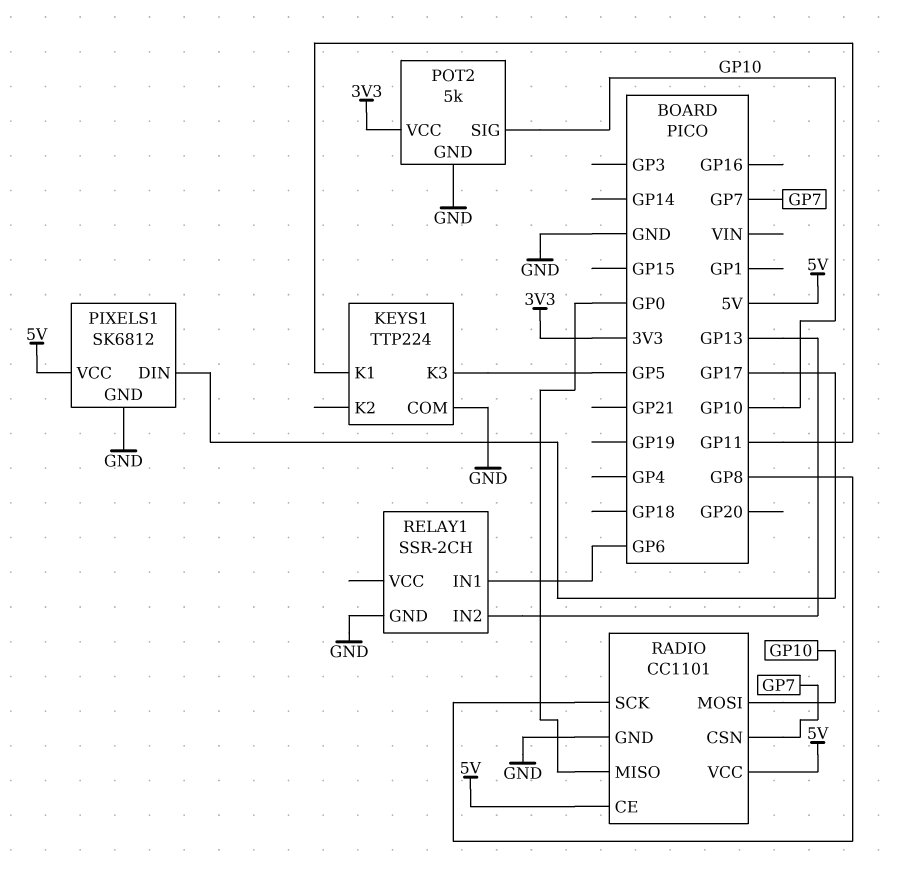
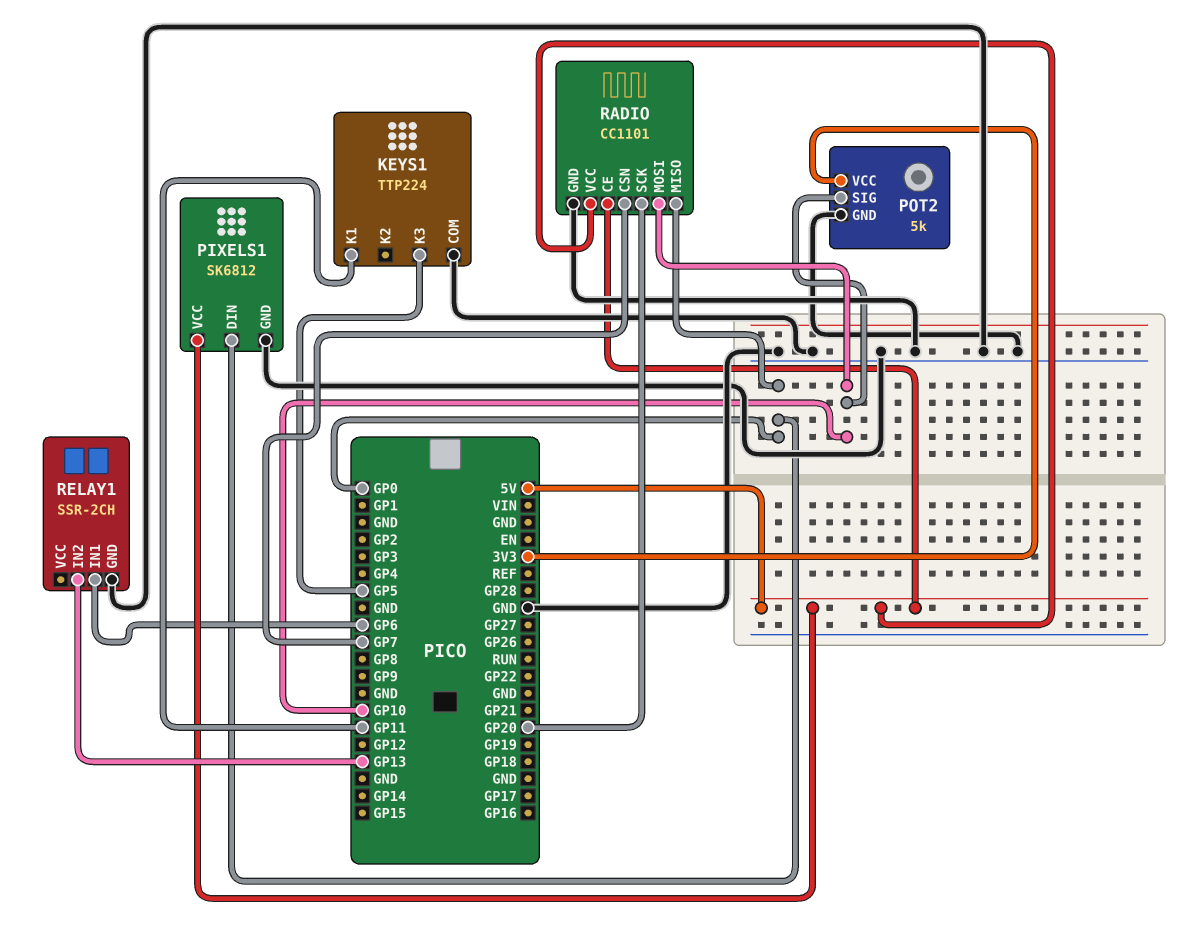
PIXELS1 pin DIN: GP17 -> GP0
RADIO pin SCK: GP8 -> GP20

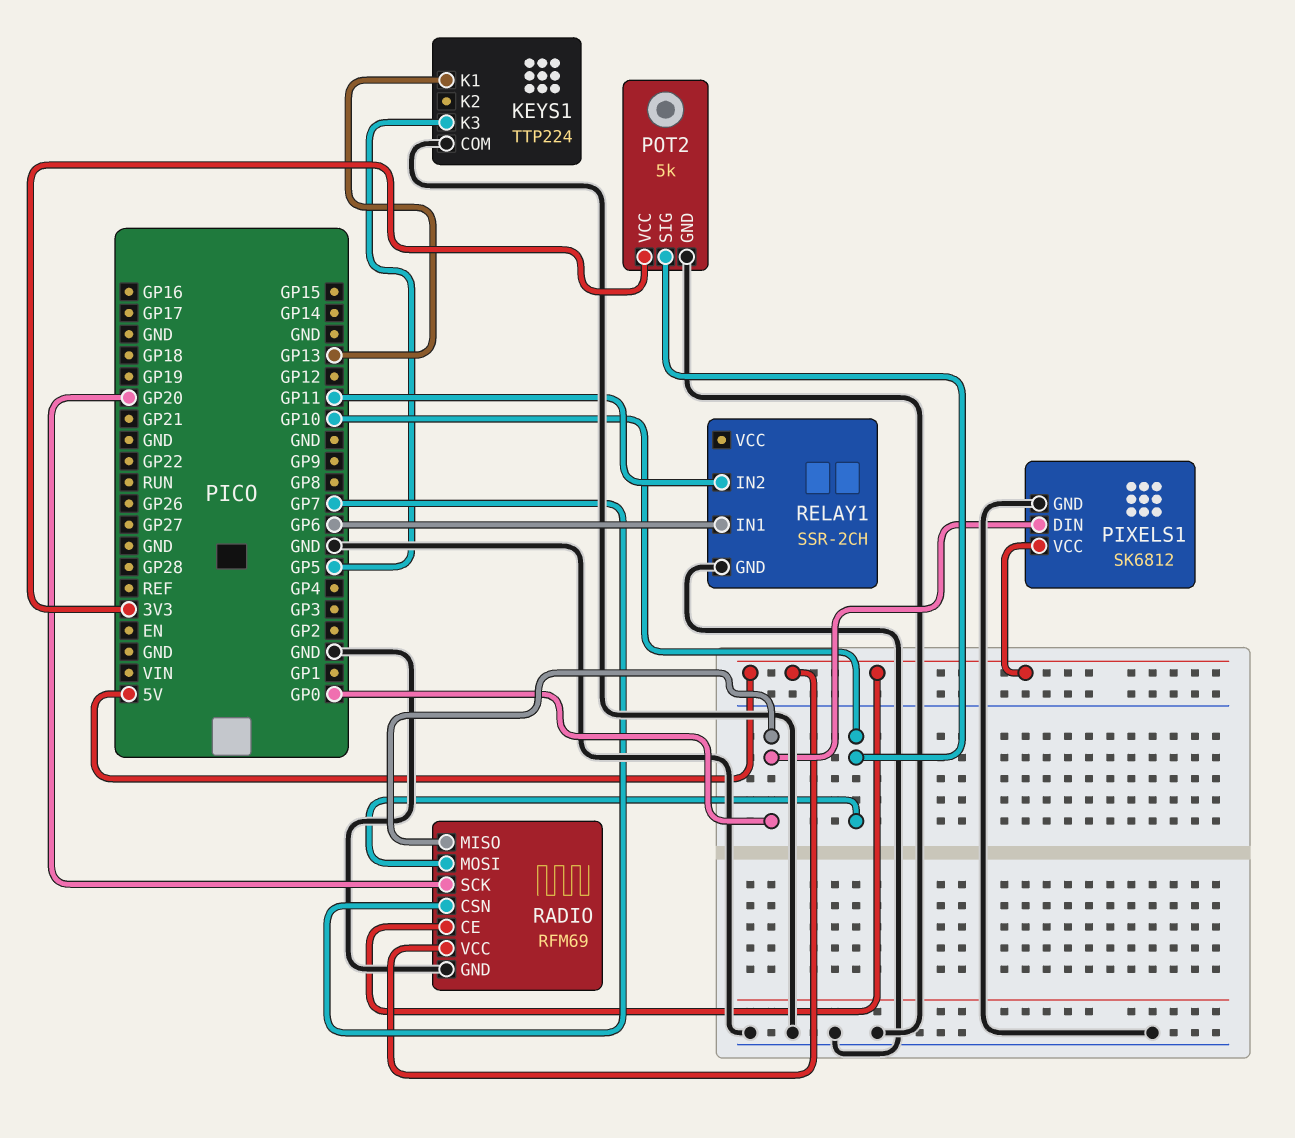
KEYS1 pin K1: GP11 -> GP13
RADIO: CC1101 -> RFM69
RELAY1 pin IN2: GP13 -> GP11

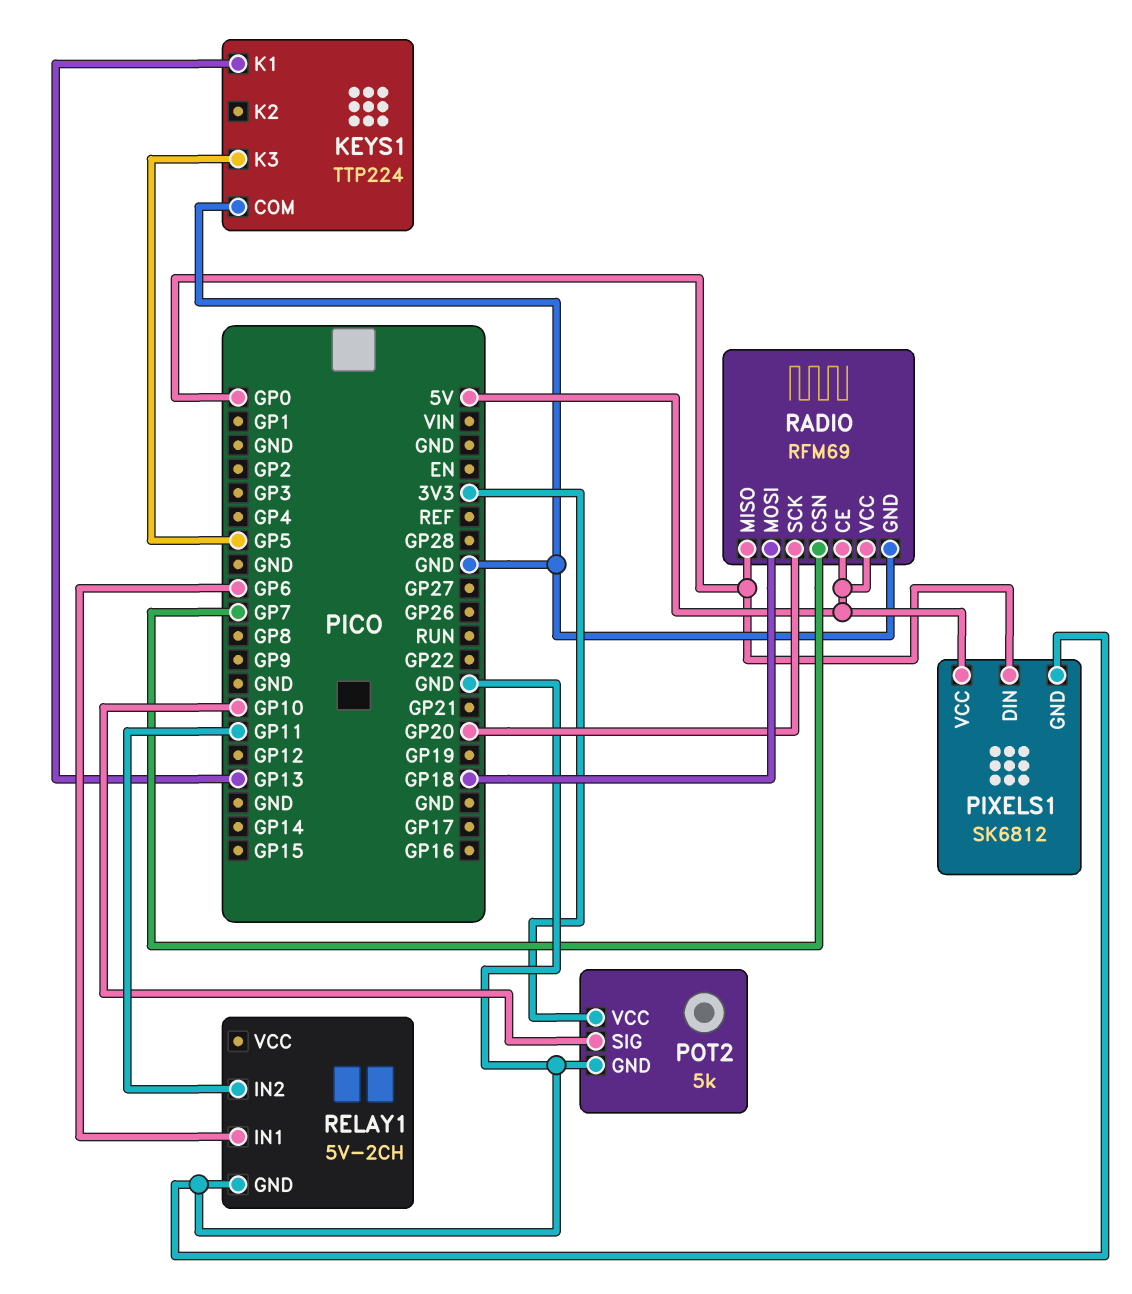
RADIO pin MOSI: GP10 -> GP18
RELAY1: SSR-2CH -> 5V-2CH

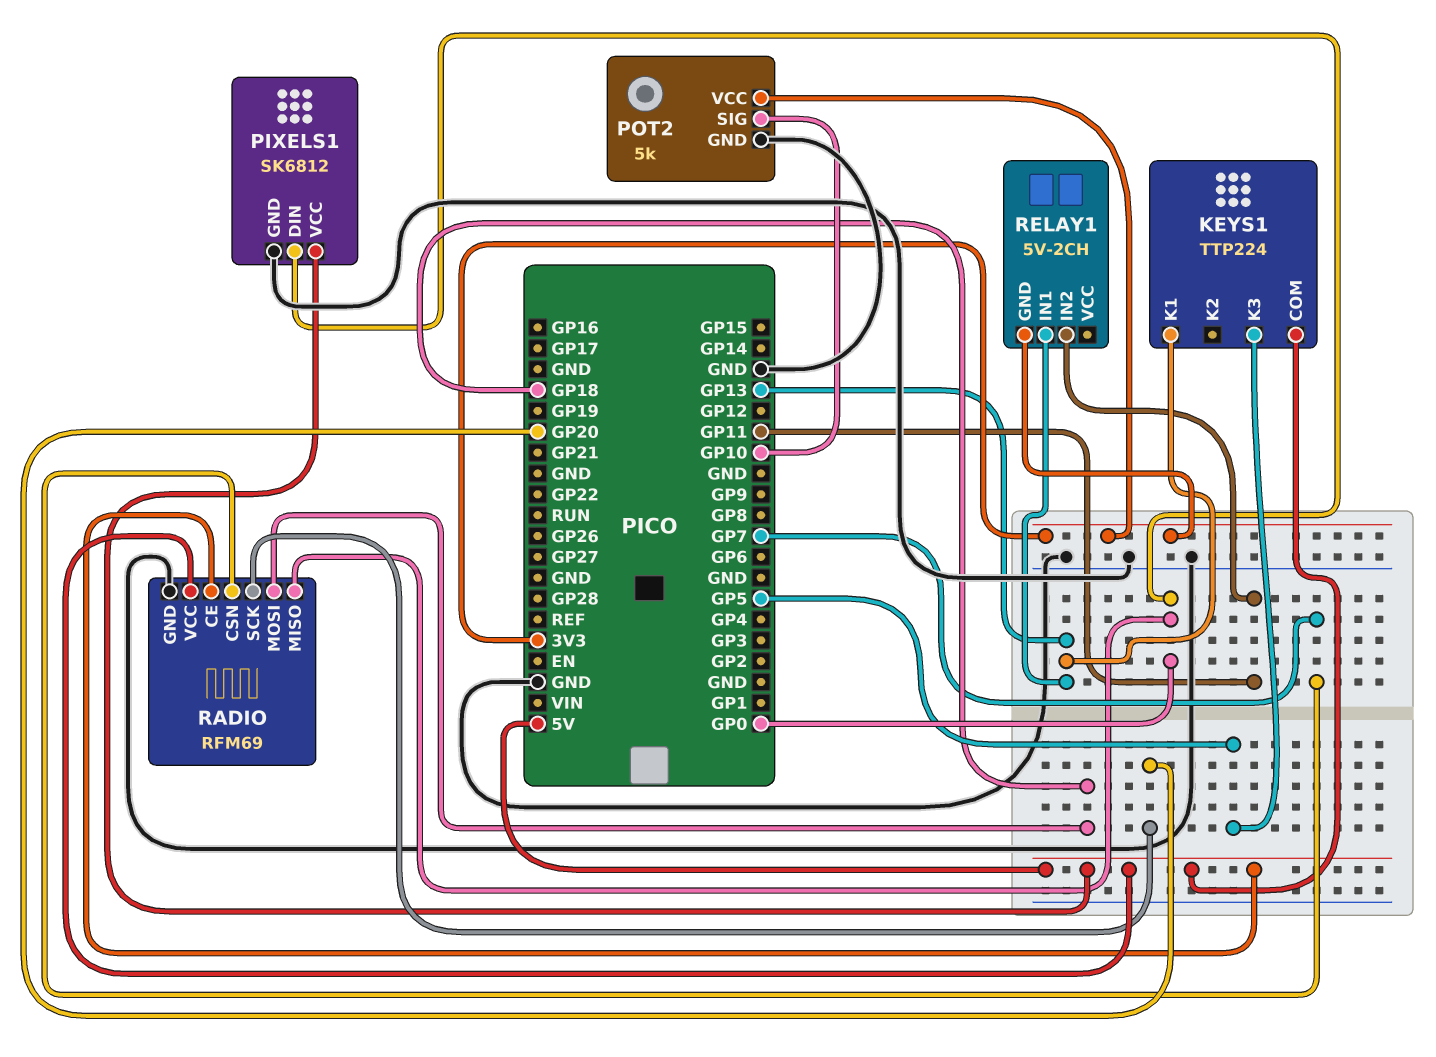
KEYS1 pin COM: GND -> 5V
RELAY1 pin GND: GND -> 3V3
RELAY1 pin IN1: GP6 -> GP13

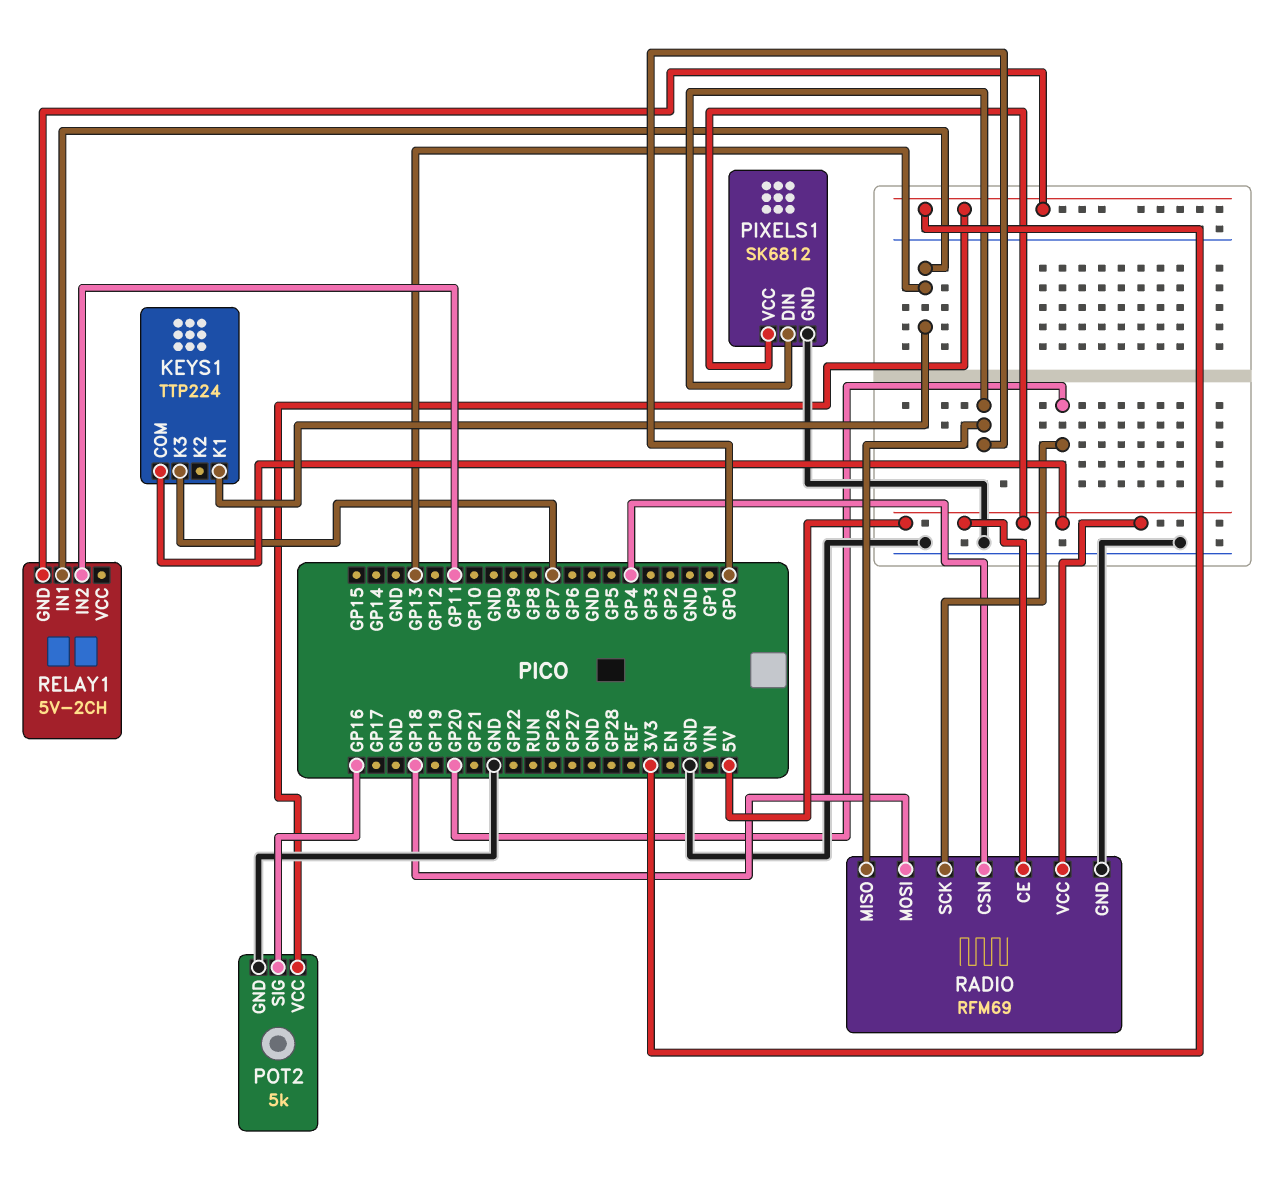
KEYS1 pin K3: GP5 -> GP7
POT2 pin SIG: GP10 -> GP16
RADIO pin CSN: GP7 -> GP4

